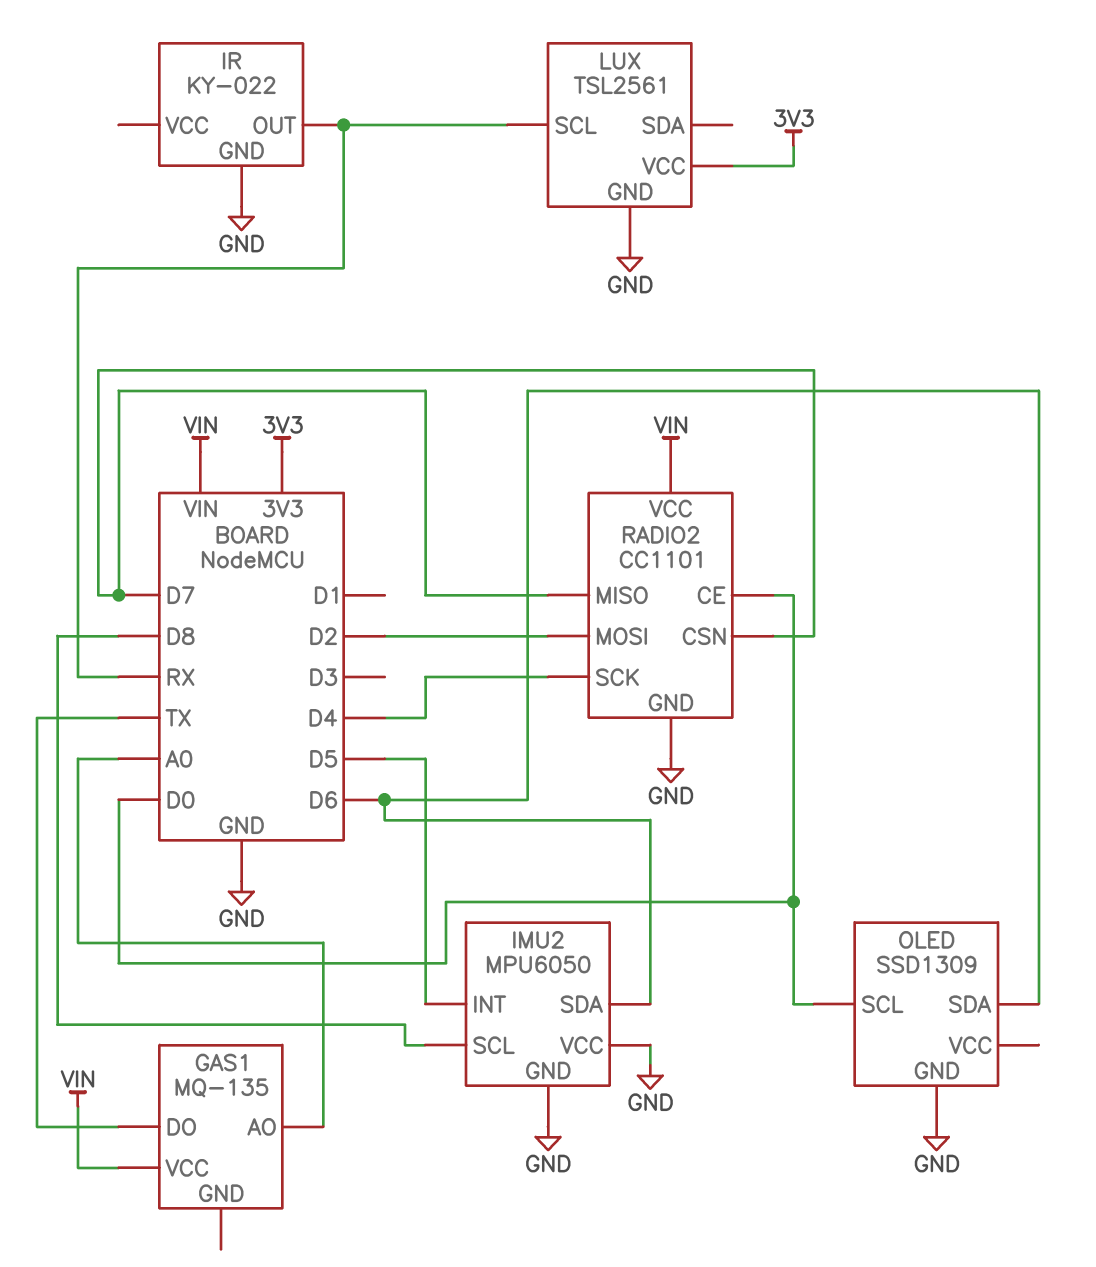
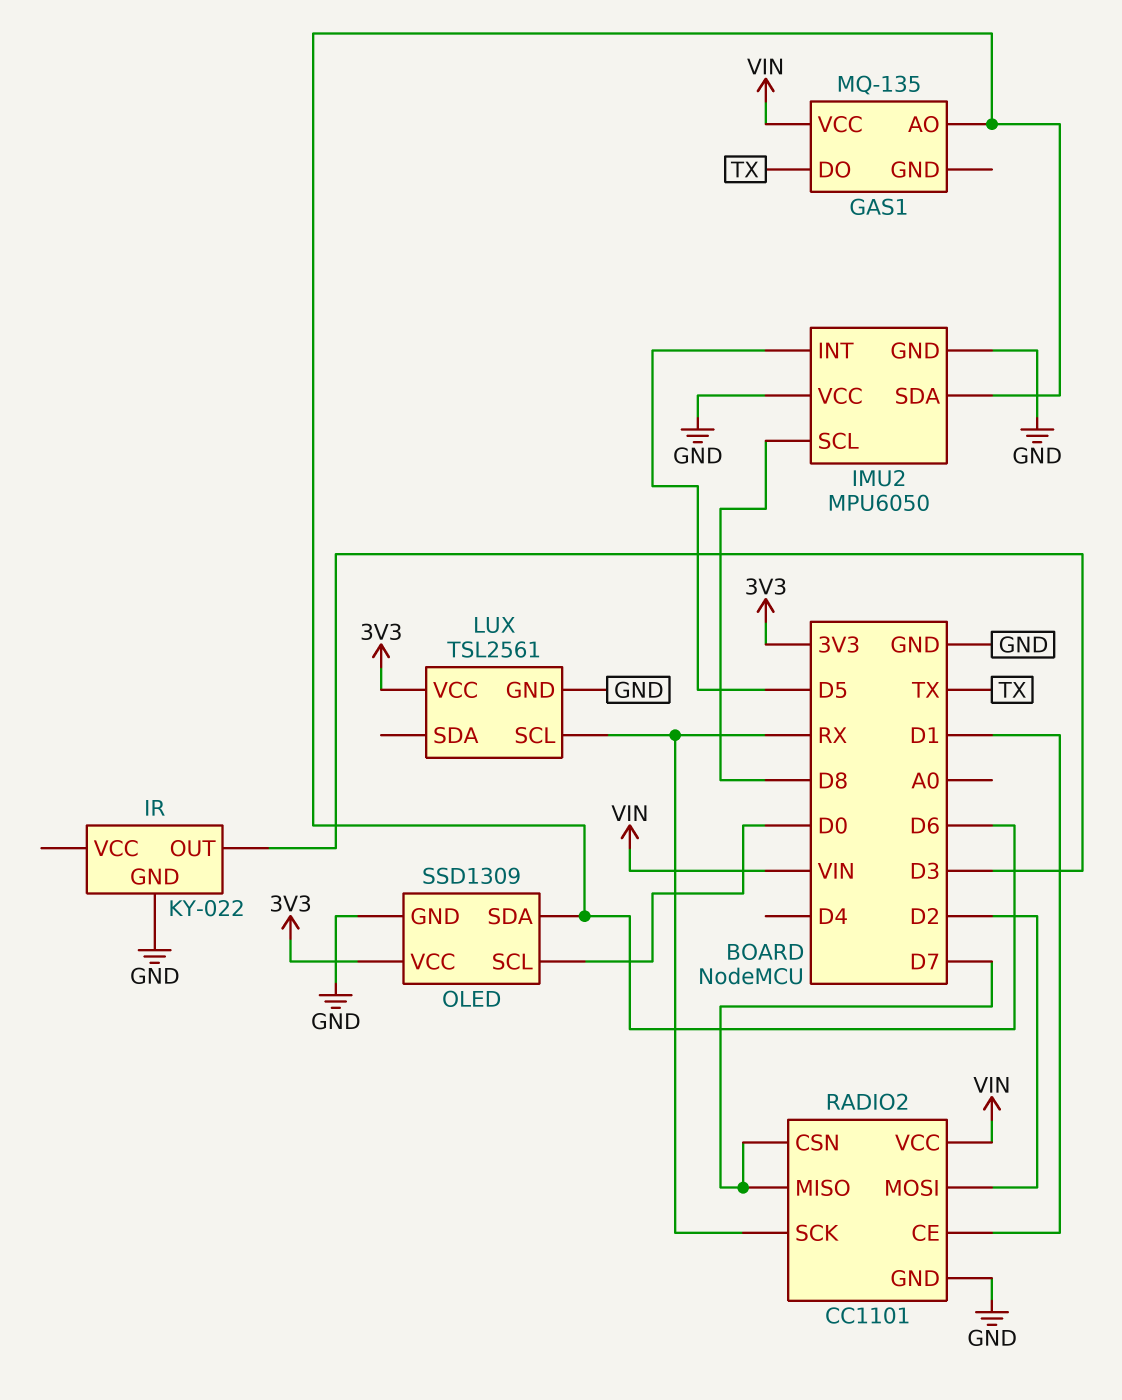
GAS1 pin AO: A0 -> D6
IR pin OUT: RX -> D3
OLED pin VCC: none -> 3V3
RADIO2 pin CE: D0 -> D1
RADIO2 pin SCK: D4 -> RX

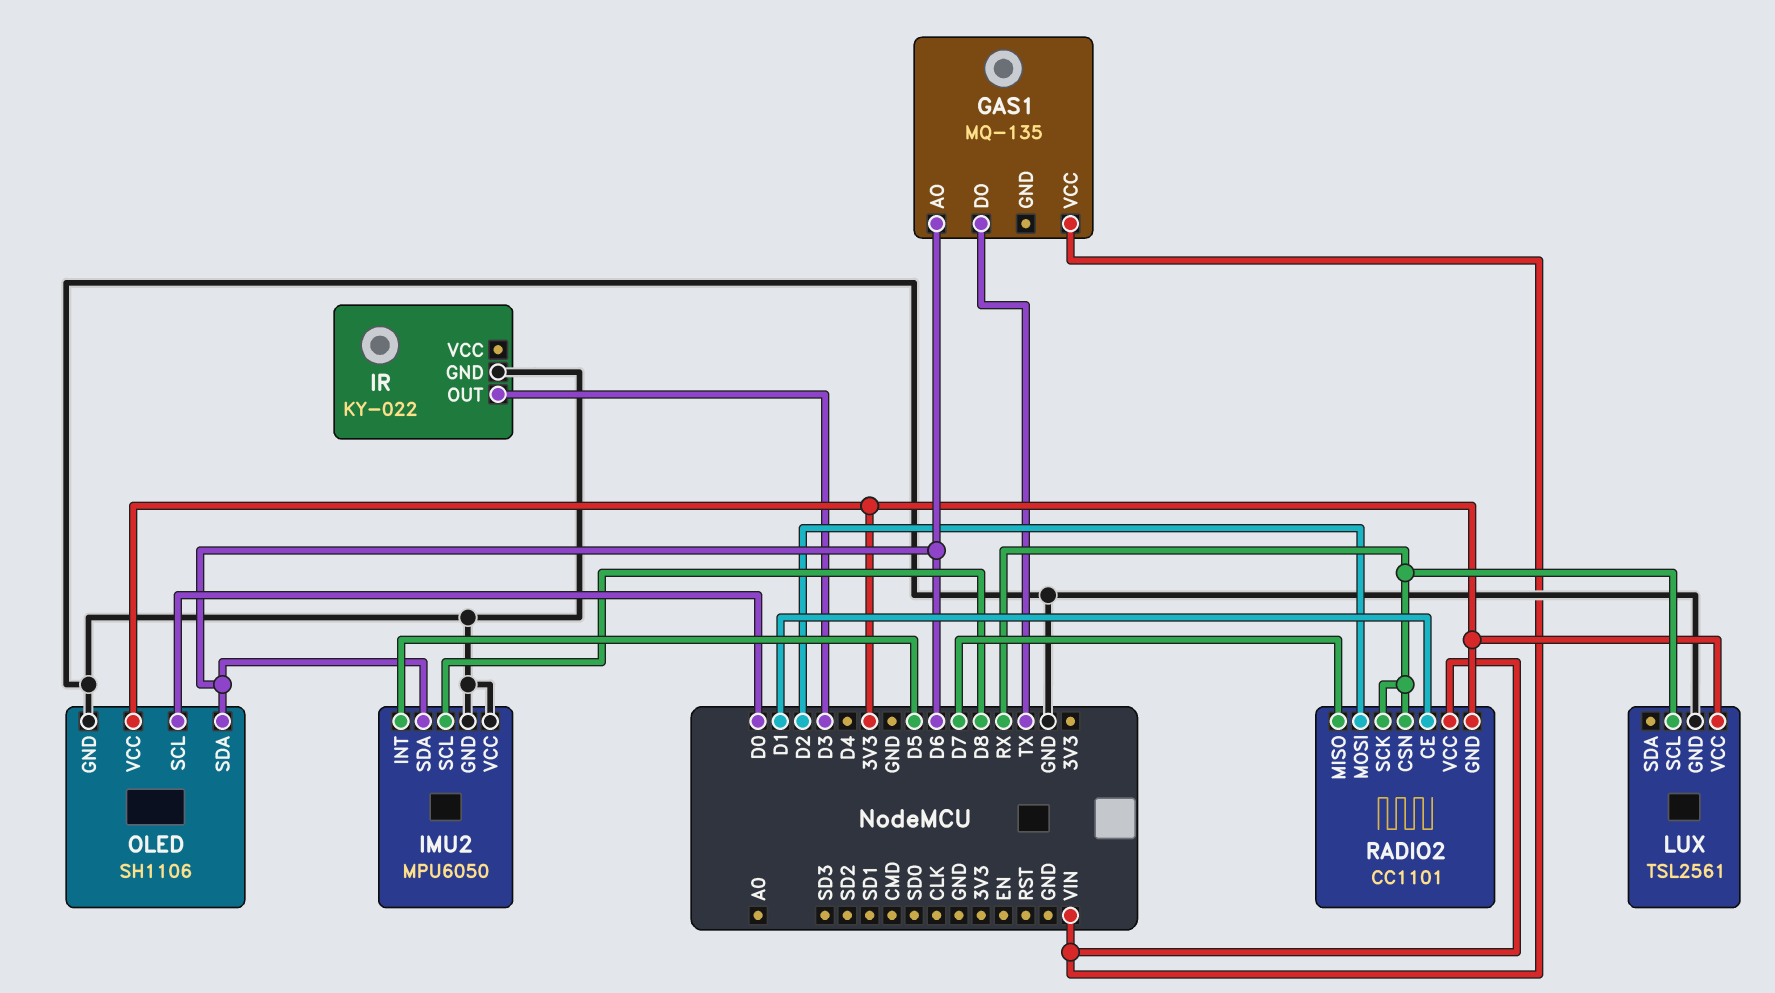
OLED: SSD1309 -> SH1106
RADIO2 pin CSN: D7 -> RX
RADIO2 pin GND: GND -> 3V3

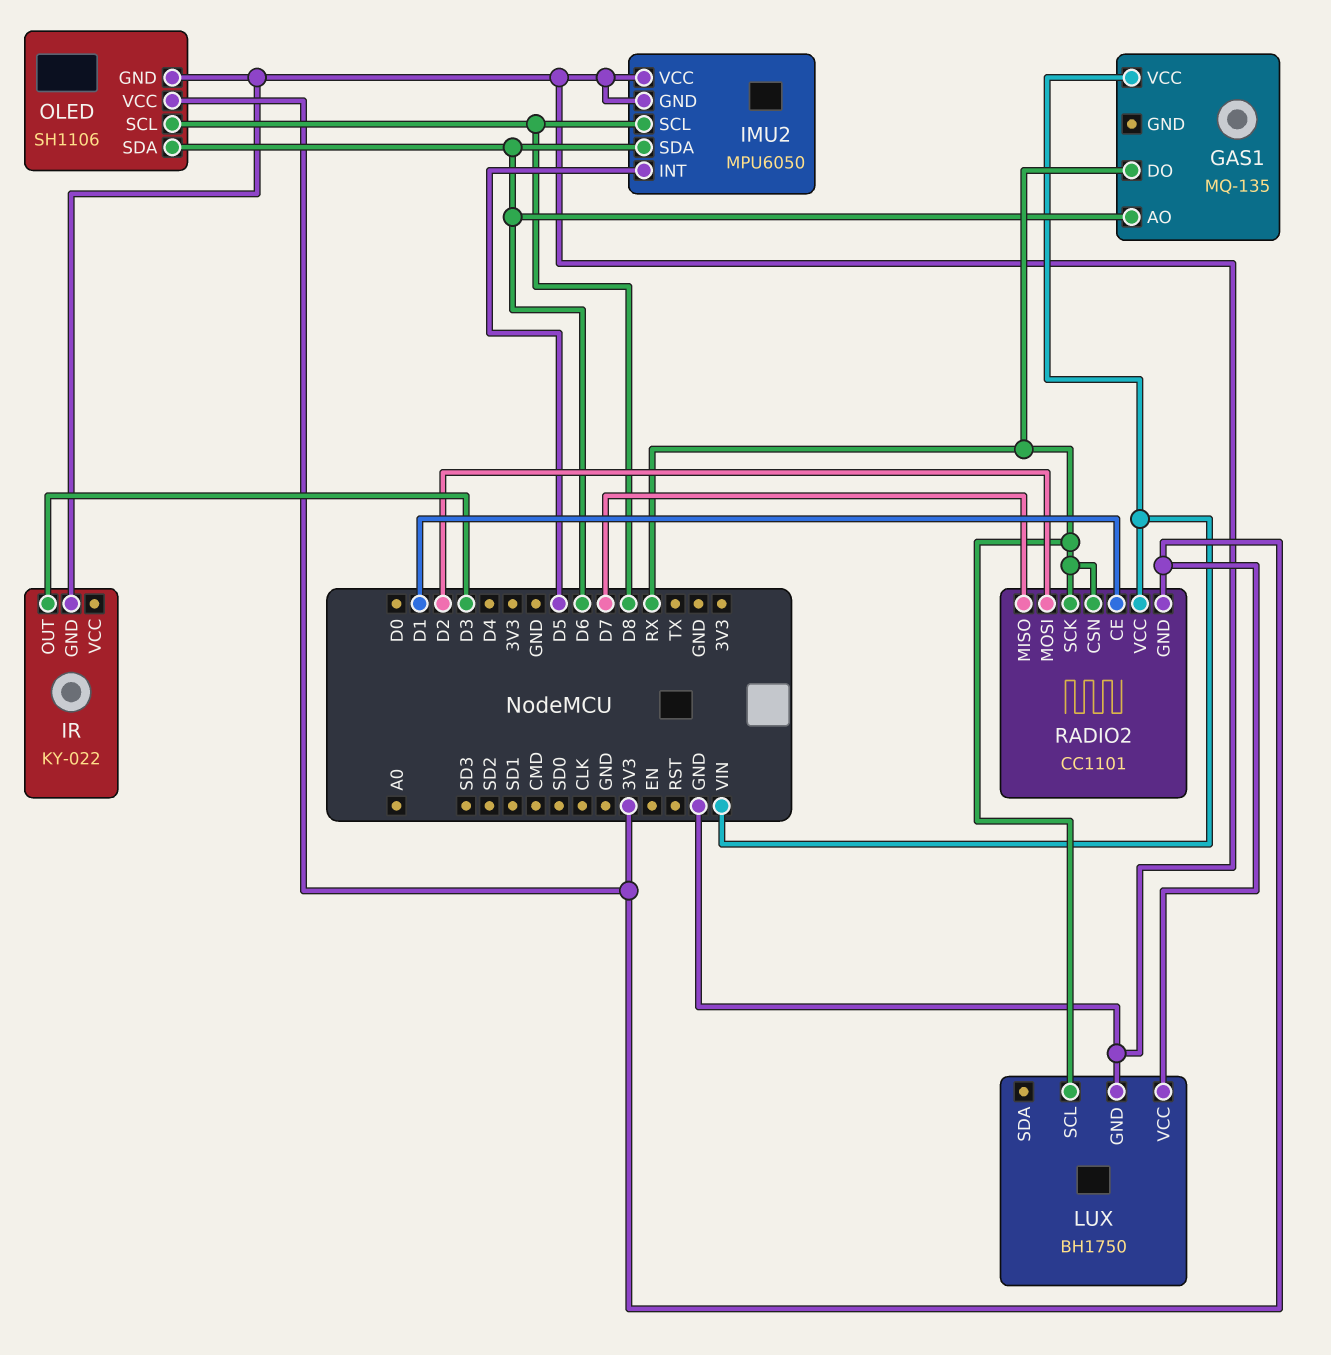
GAS1 pin DO: TX -> RX
LUX: TSL2561 -> BH1750
OLED pin SCL: D0 -> D8

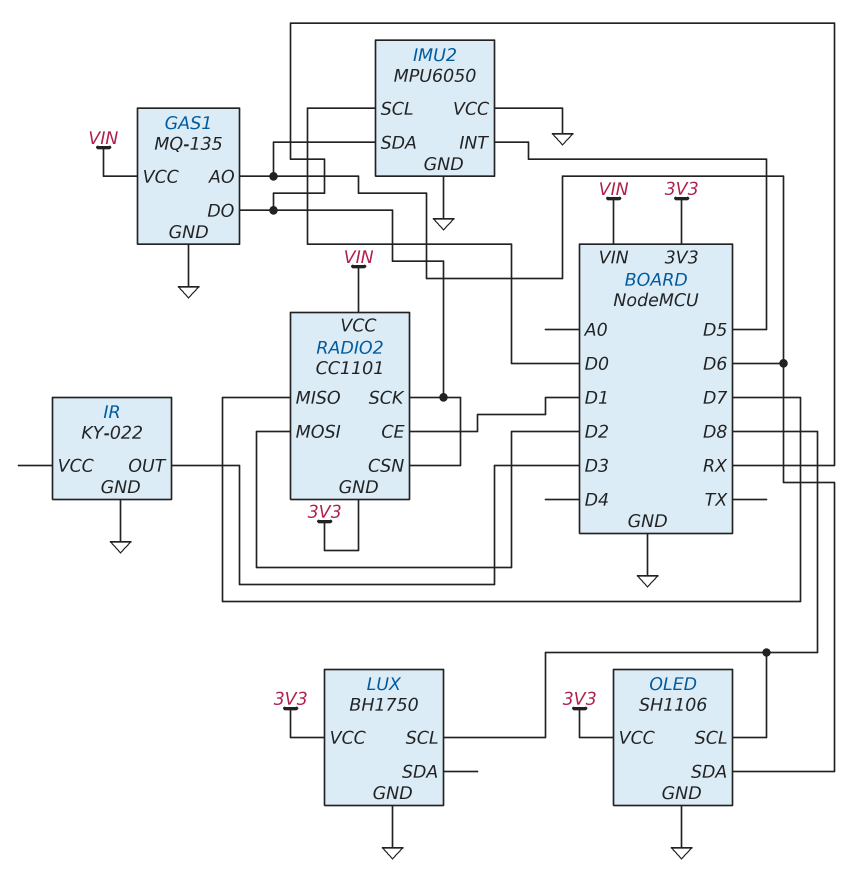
GAS1 pin GND: none -> GND
IMU2 pin SCL: D8 -> D0
LUX pin SCL: RX -> D8

